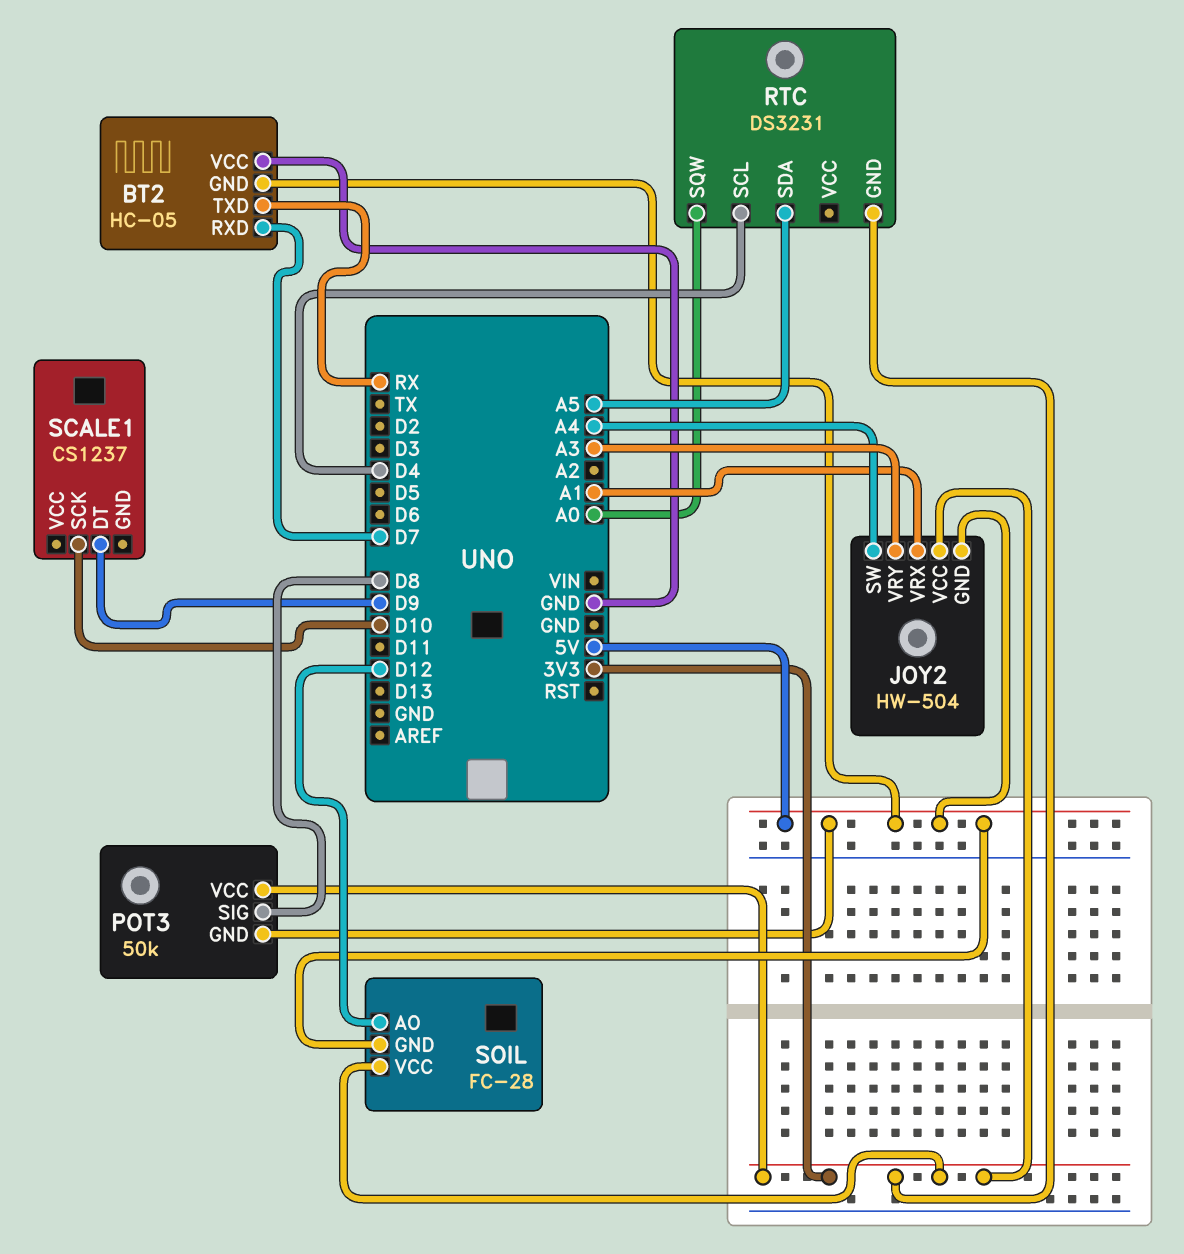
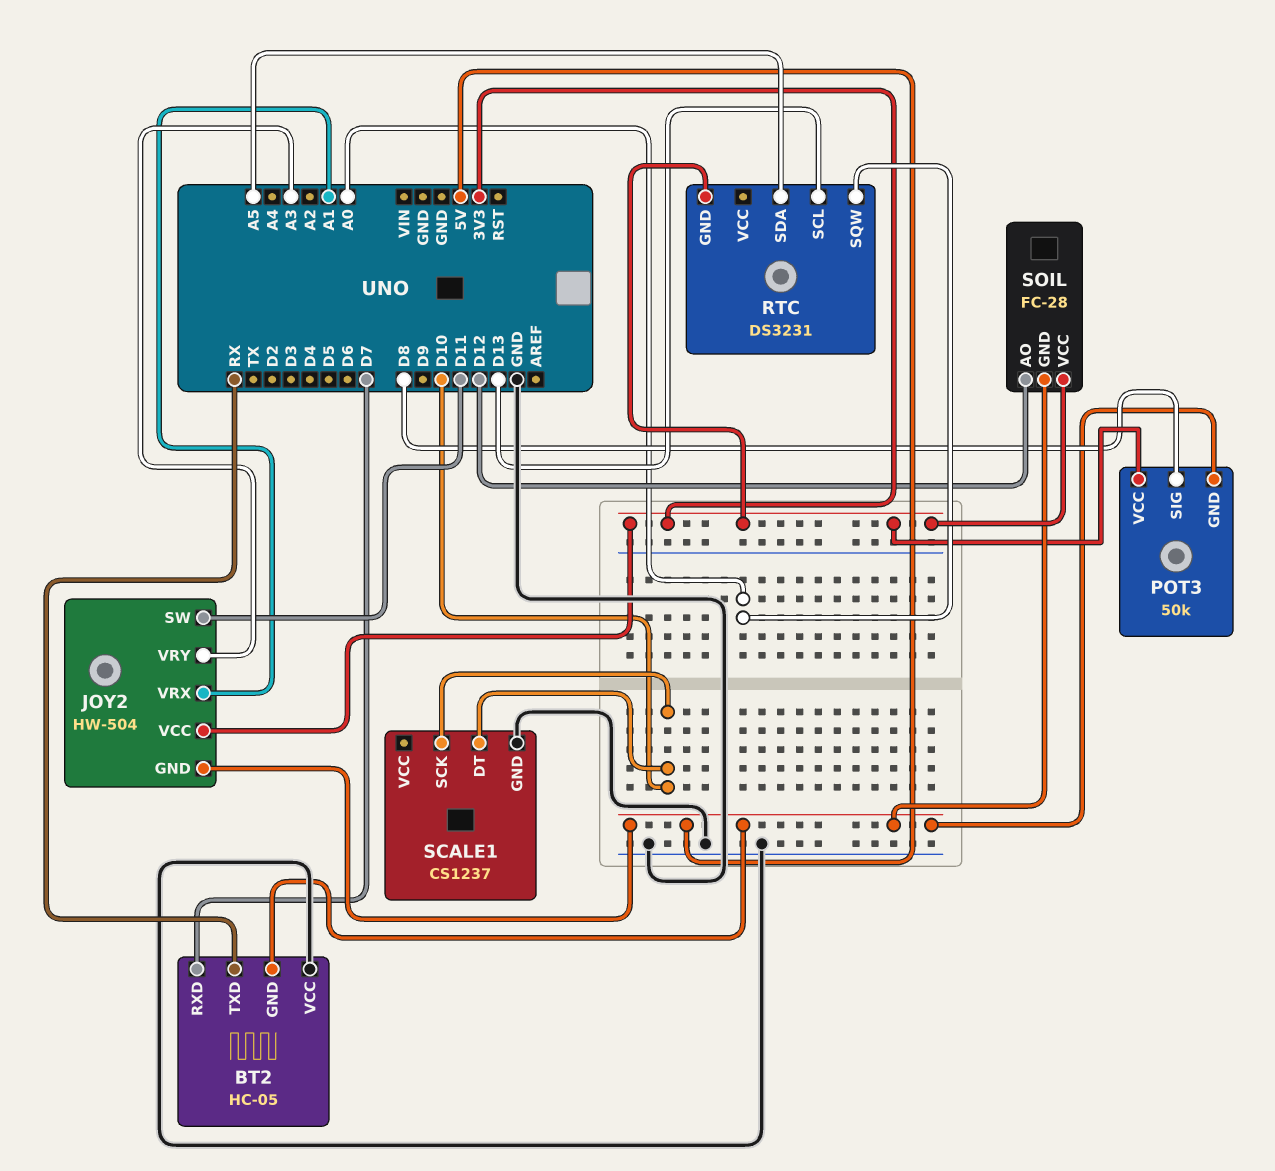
JOY2 pin SW: A4 -> D11
RTC pin SCL: D4 -> D13
SCALE1 pin DT: D9 -> D10
SCALE1 pin GND: none -> GND

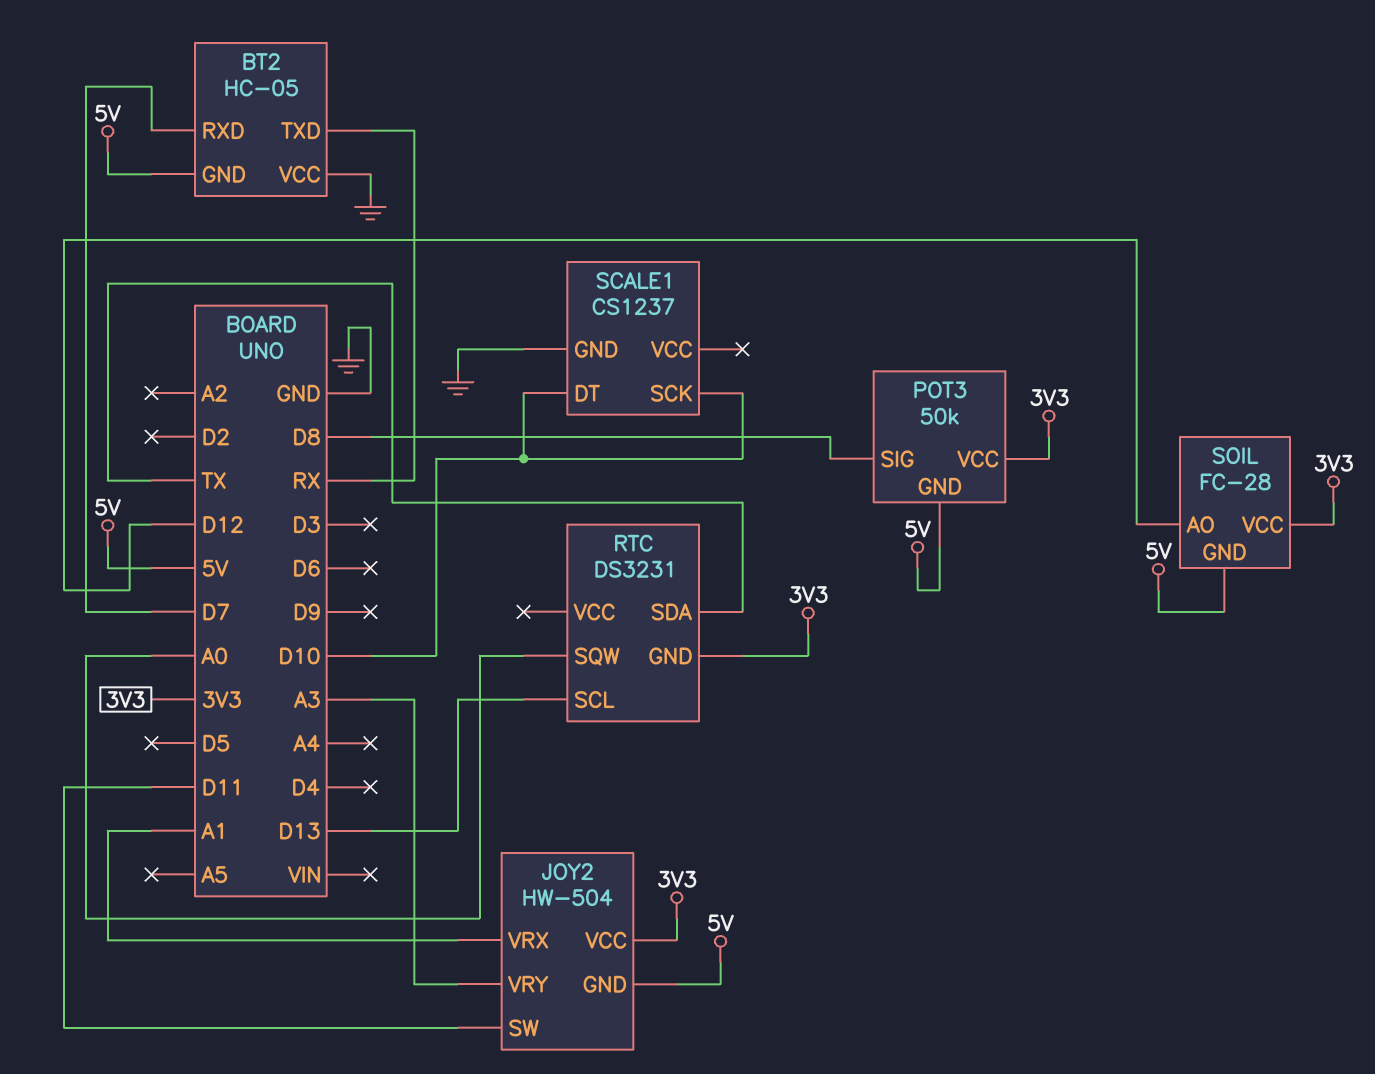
RTC pin SDA: A5 -> TX

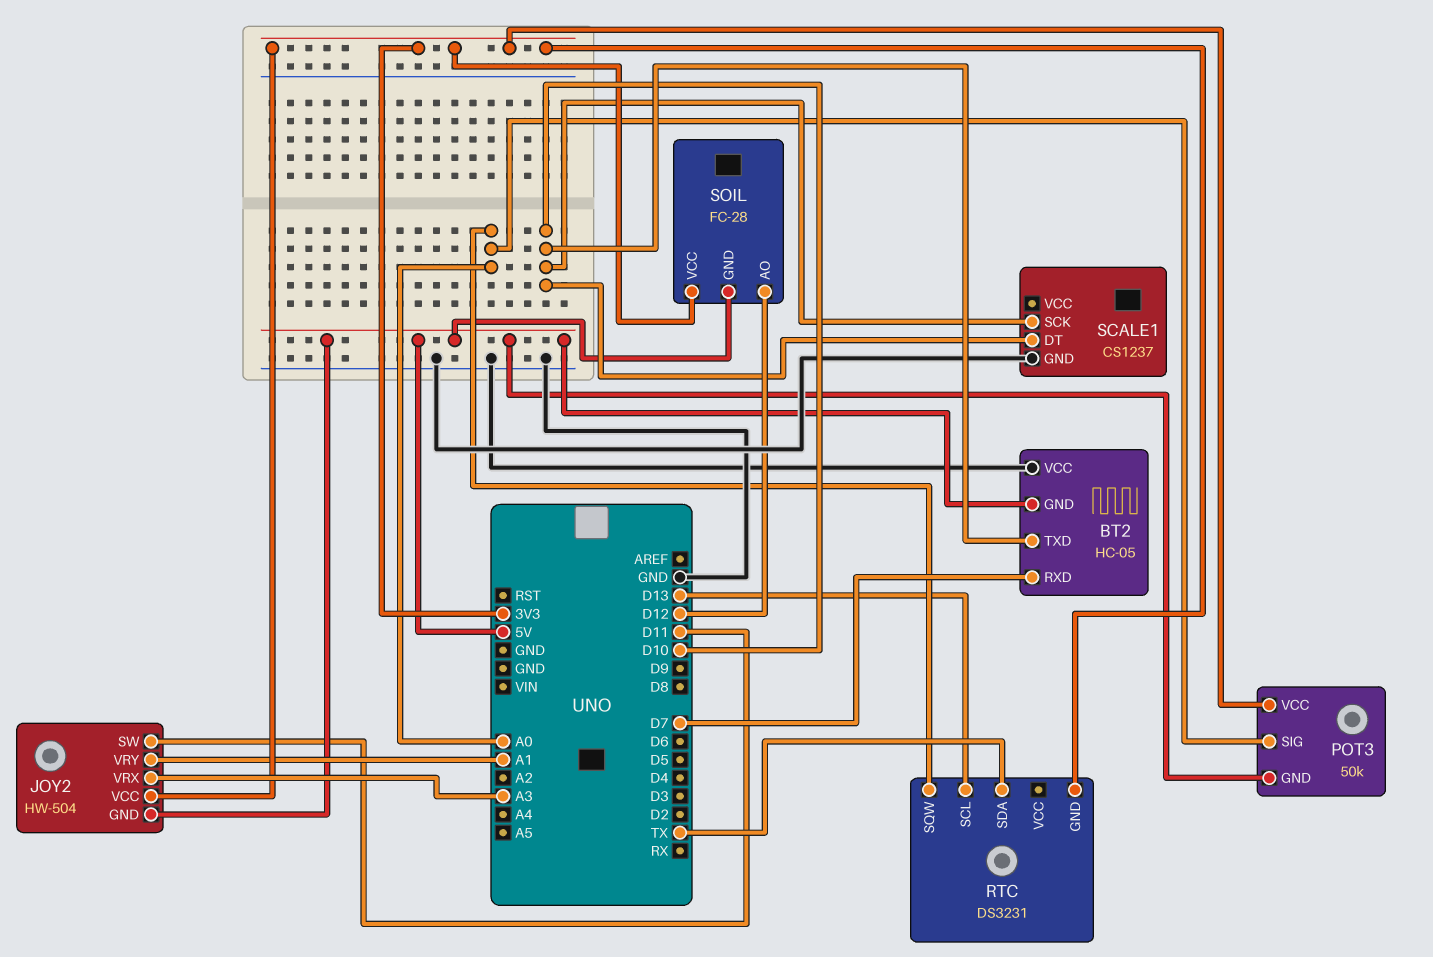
BT2 pin TXD: RX -> D10
JOY2 pin VRX: A1 -> A3
JOY2 pin VRY: A3 -> A1
POT3 pin SIG: D8 -> A0

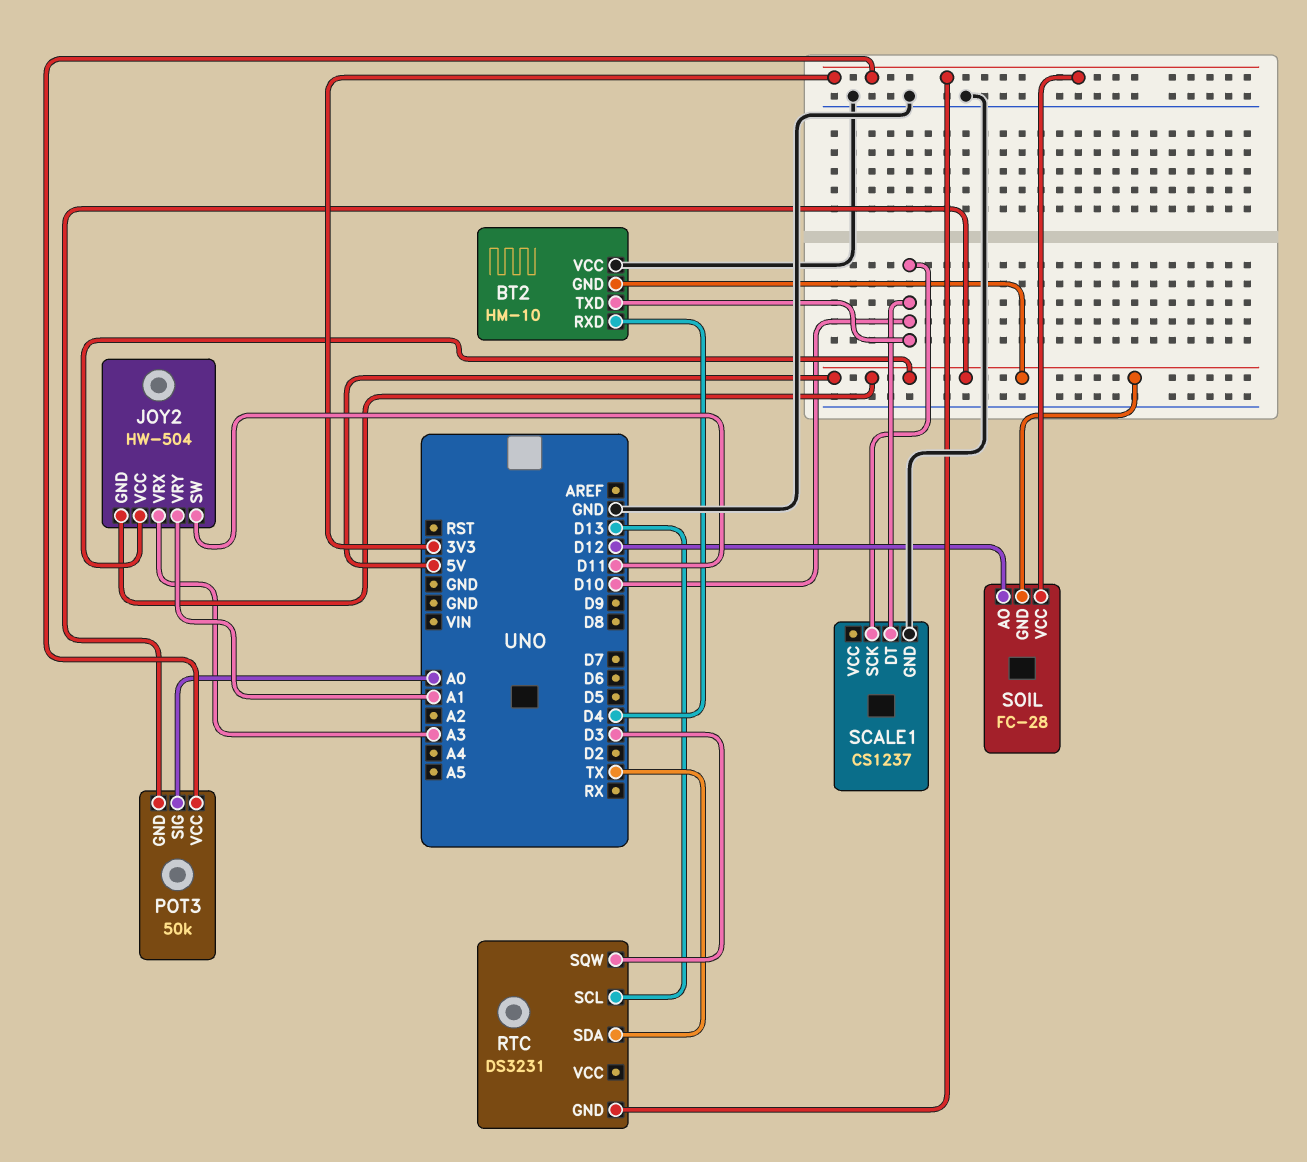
BT2: HC-05 -> HM-10
BT2 pin RXD: D7 -> D4
JOY2 pin VCC: 3V3 -> 5V
RTC pin SQW: A0 -> D3

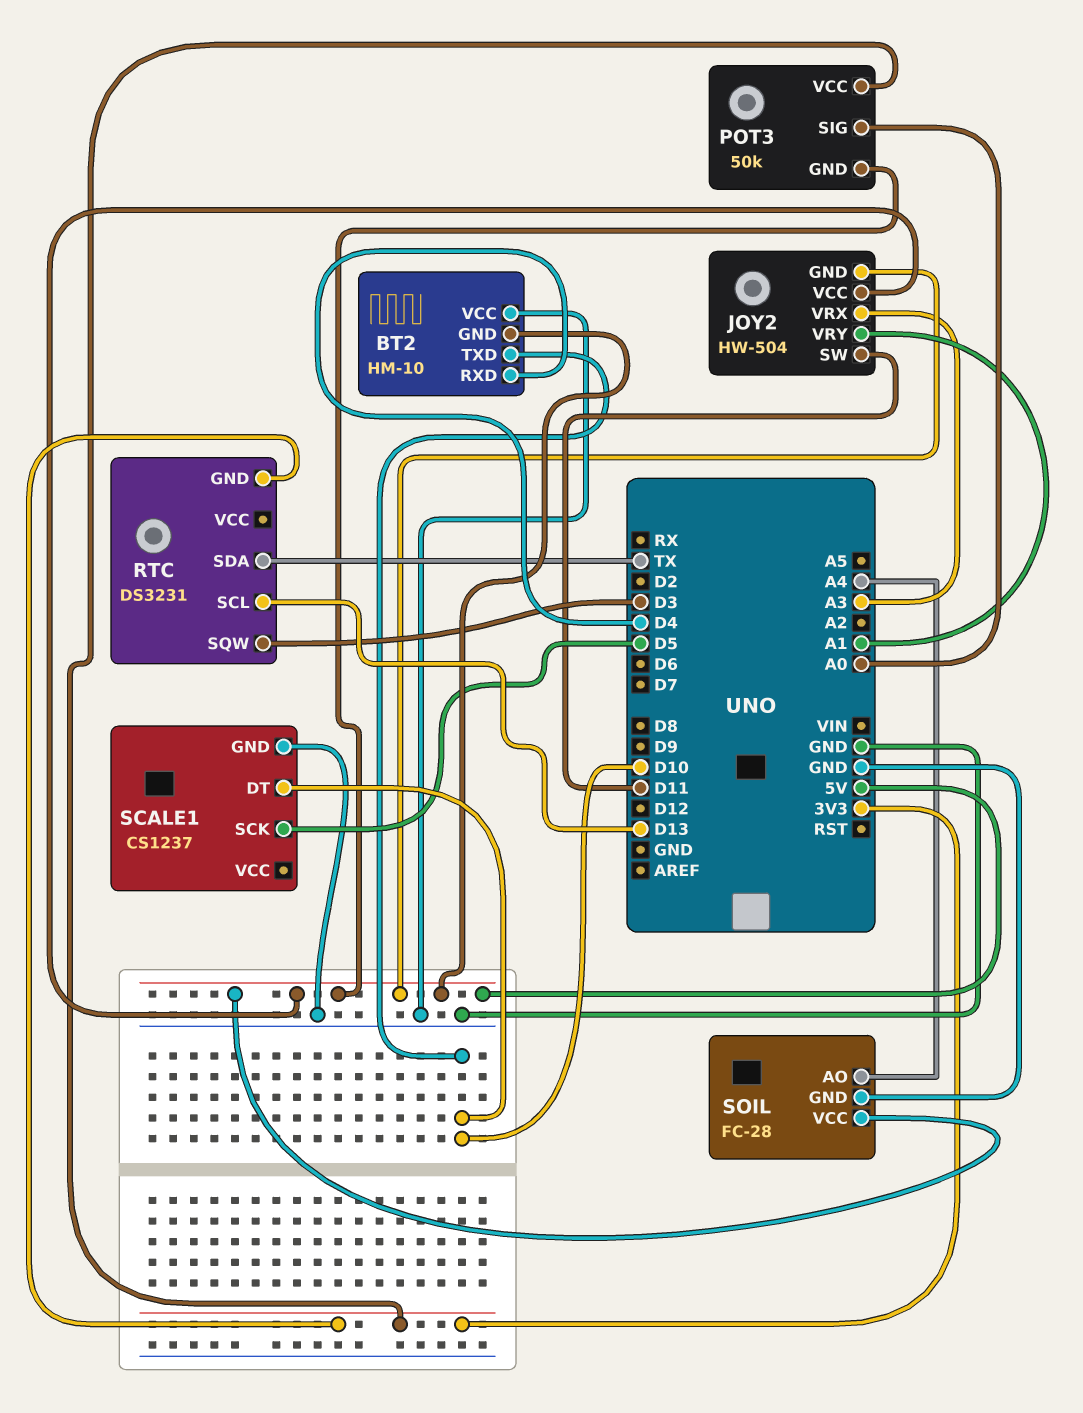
SCALE1 pin SCK: D10 -> D5
SOIL pin AO: D12 -> A4
SOIL pin GND: 5V -> GND
SOIL pin VCC: 3V3 -> 5V

